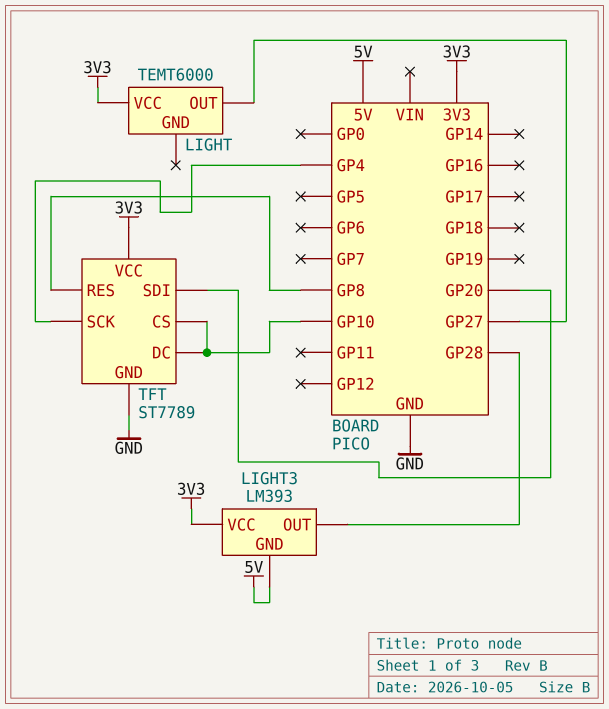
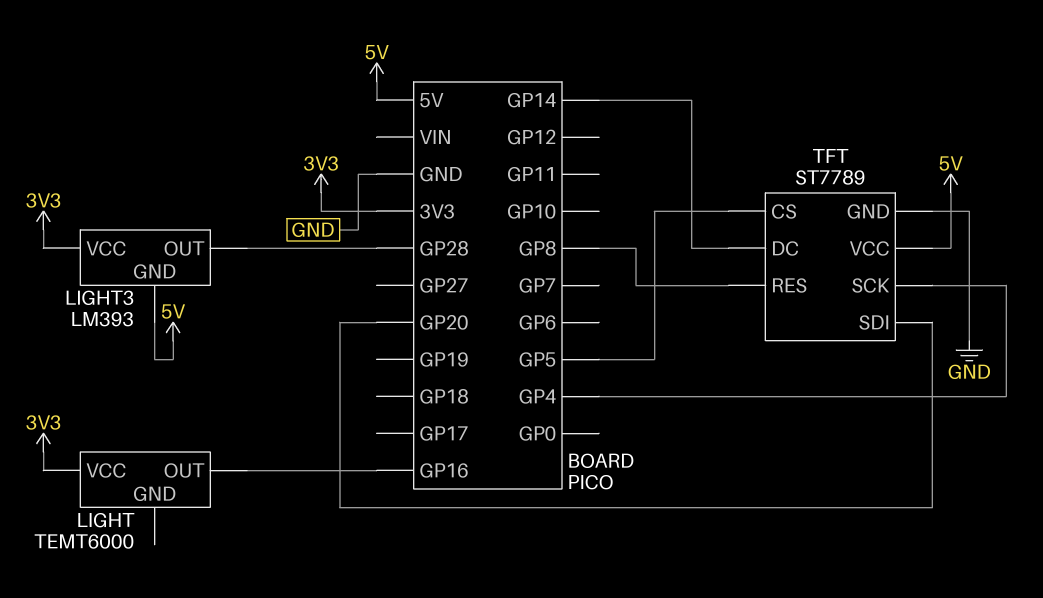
LIGHT pin OUT: GP27 -> GP16
TFT pin CS: GP10 -> GP5
TFT pin DC: GP10 -> GP14
TFT pin VCC: 3V3 -> 5V

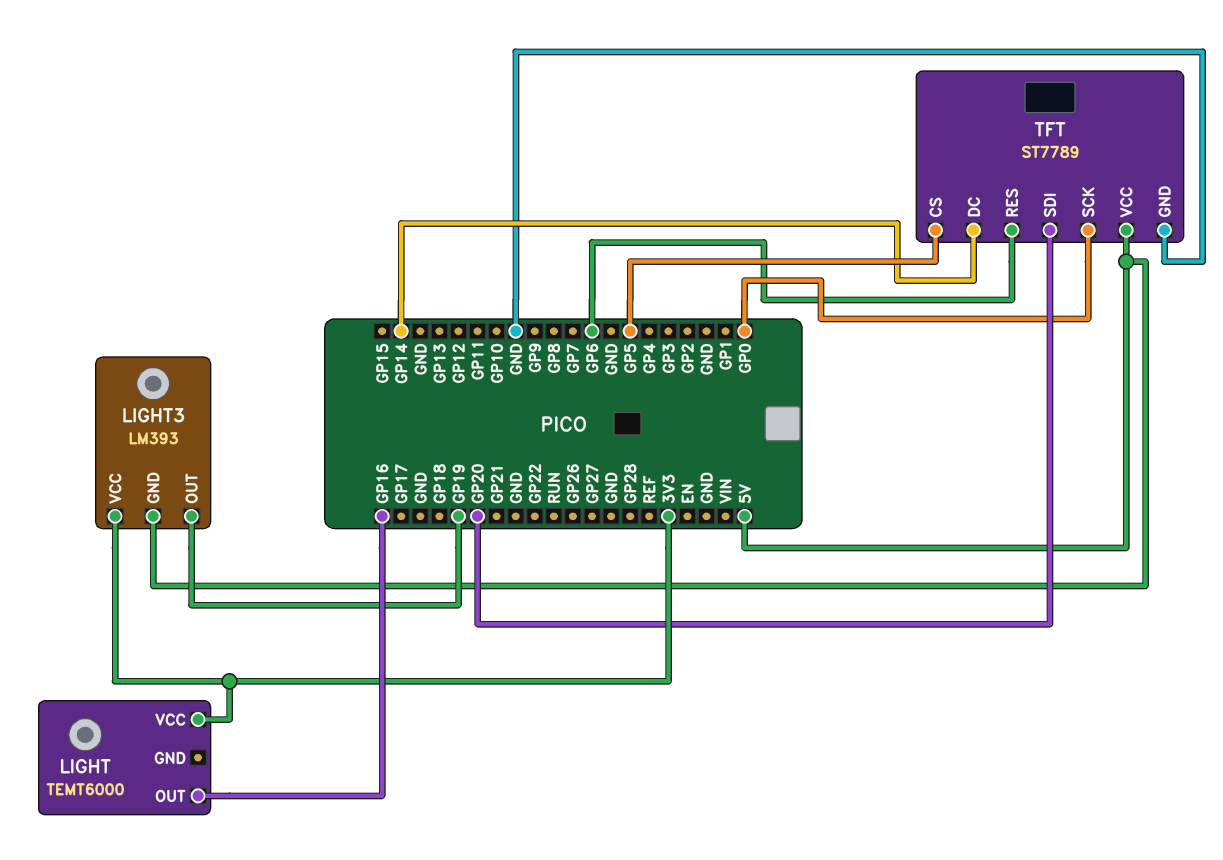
LIGHT3 pin OUT: GP28 -> GP19
TFT pin RES: GP8 -> GP6
TFT pin SCK: GP4 -> GP0

